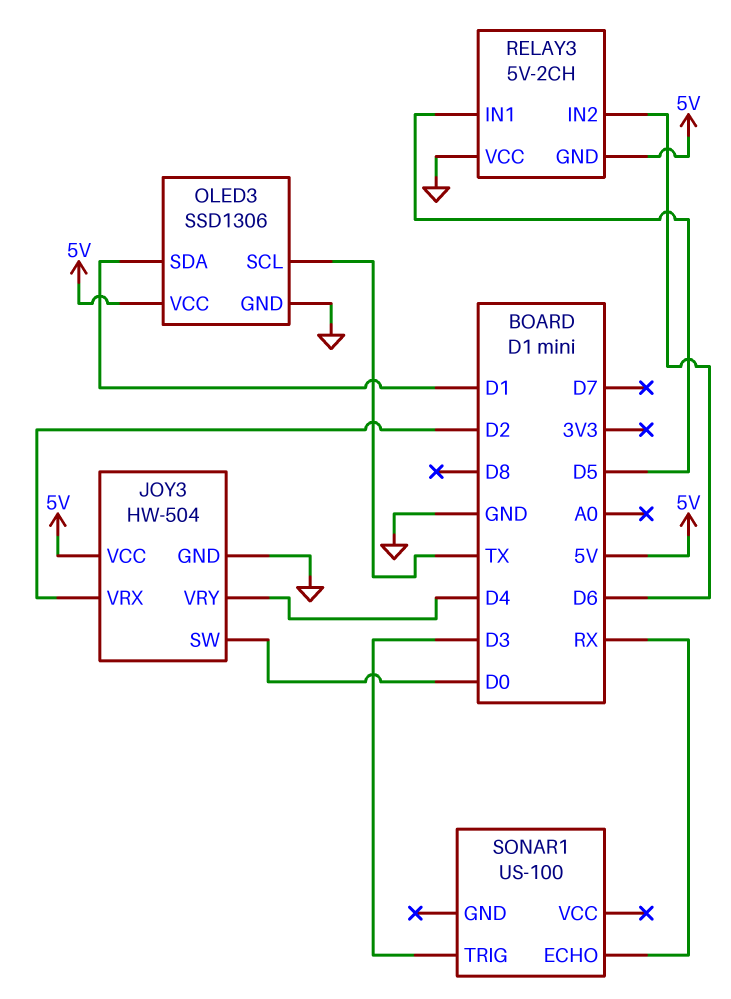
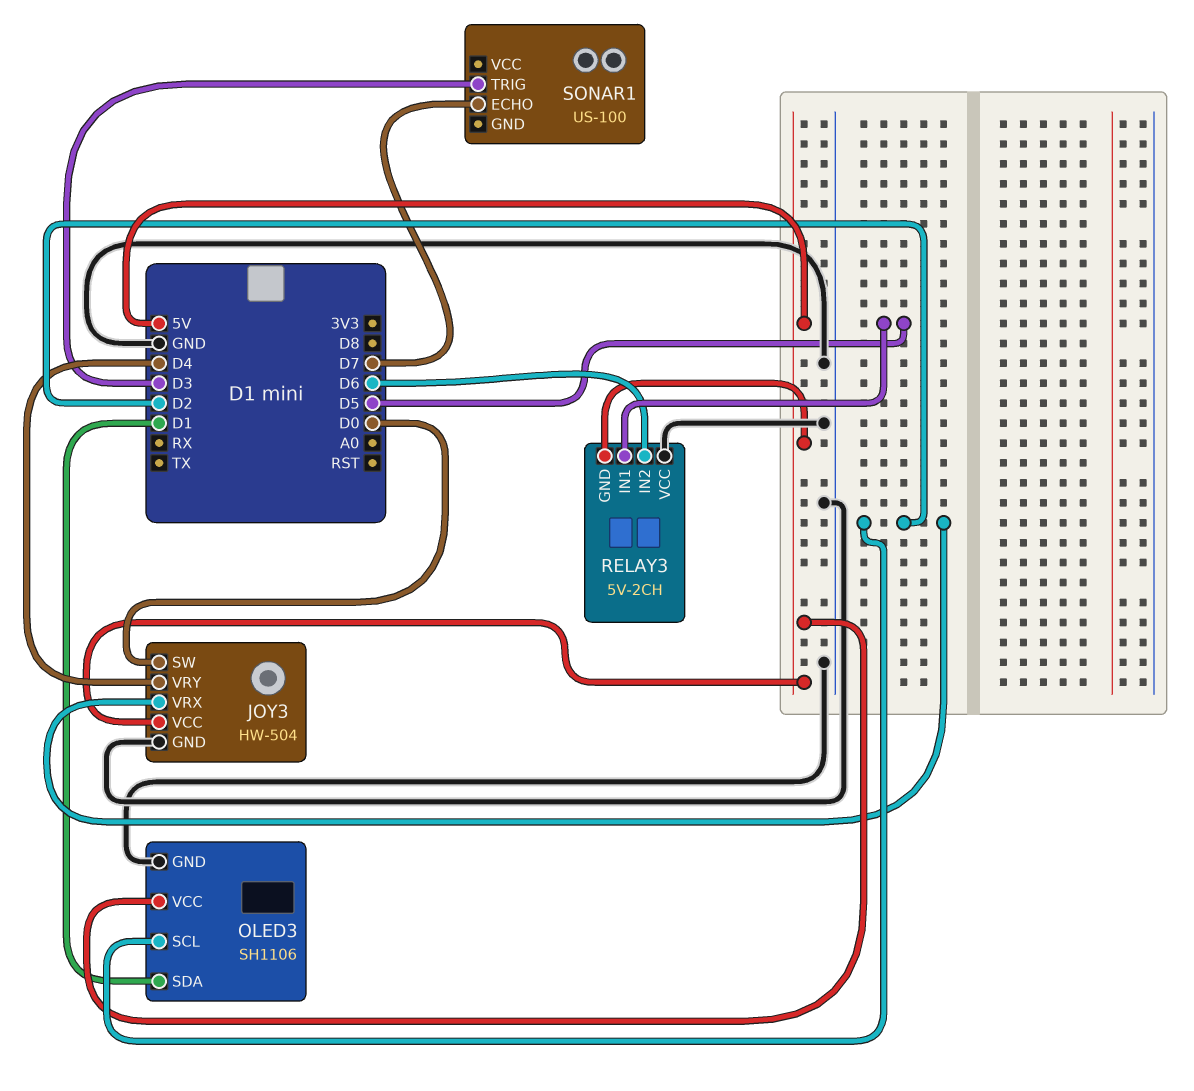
OLED3: SSD1306 -> SH1106
OLED3 pin SCL: TX -> D2
SONAR1 pin ECHO: RX -> D7

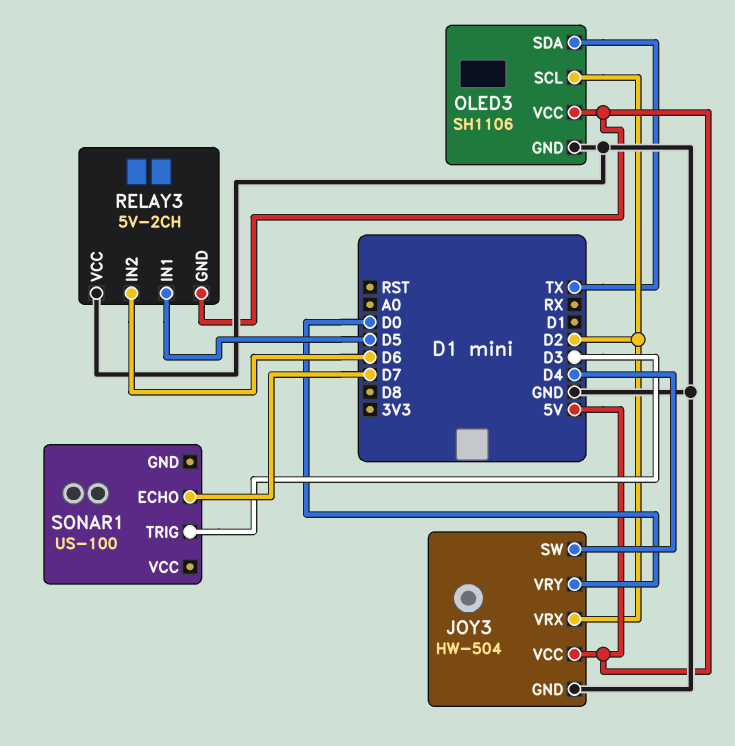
JOY3 pin SW: D0 -> D4
JOY3 pin VRY: D4 -> D0
OLED3 pin SDA: D1 -> TX

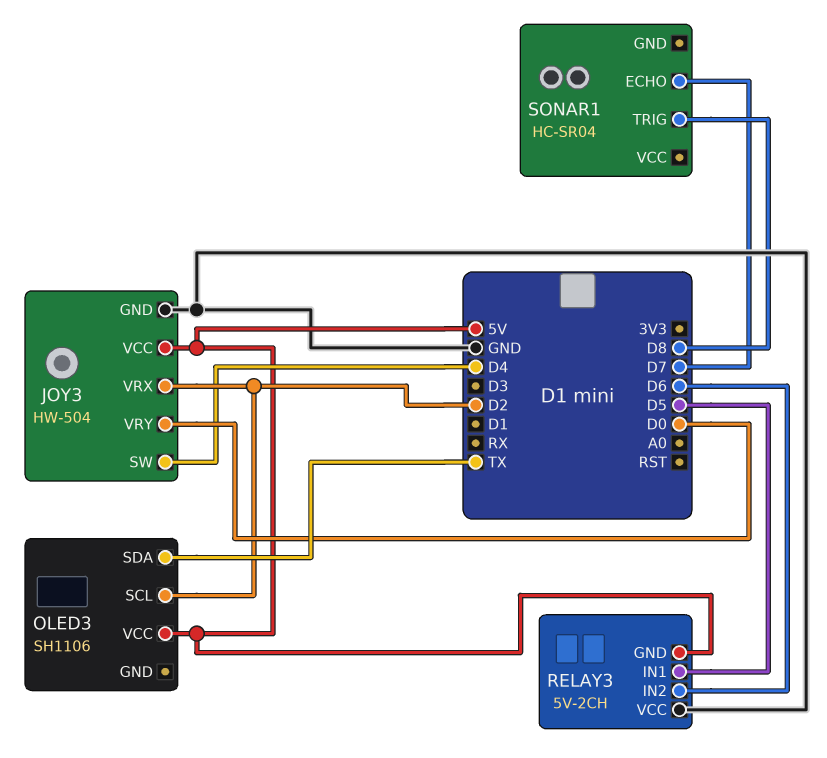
OLED3 pin GND: GND -> none
SONAR1: US-100 -> HC-SR04
SONAR1 pin TRIG: D3 -> D8

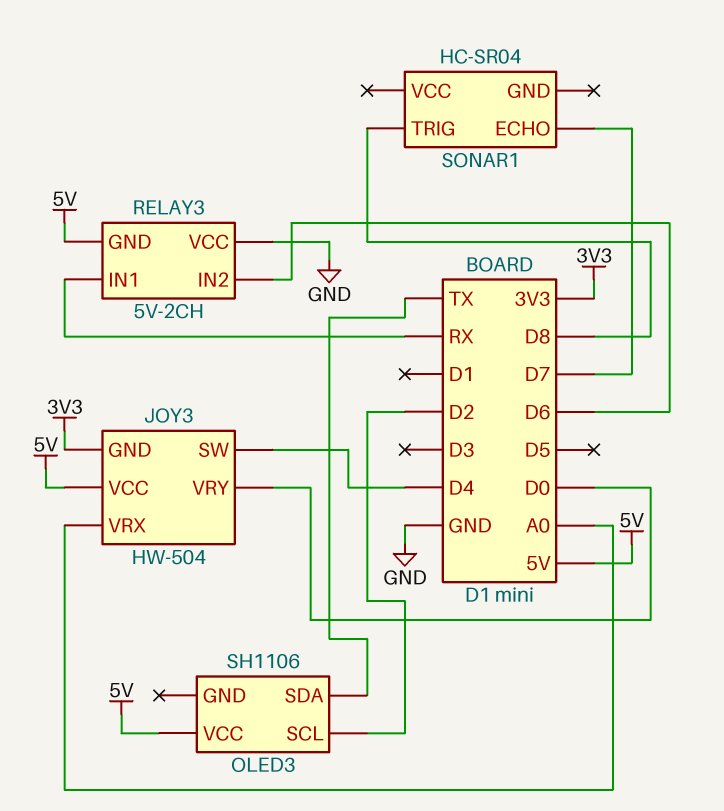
JOY3 pin GND: GND -> 3V3
JOY3 pin VRX: D2 -> A0
RELAY3 pin IN1: D5 -> RX

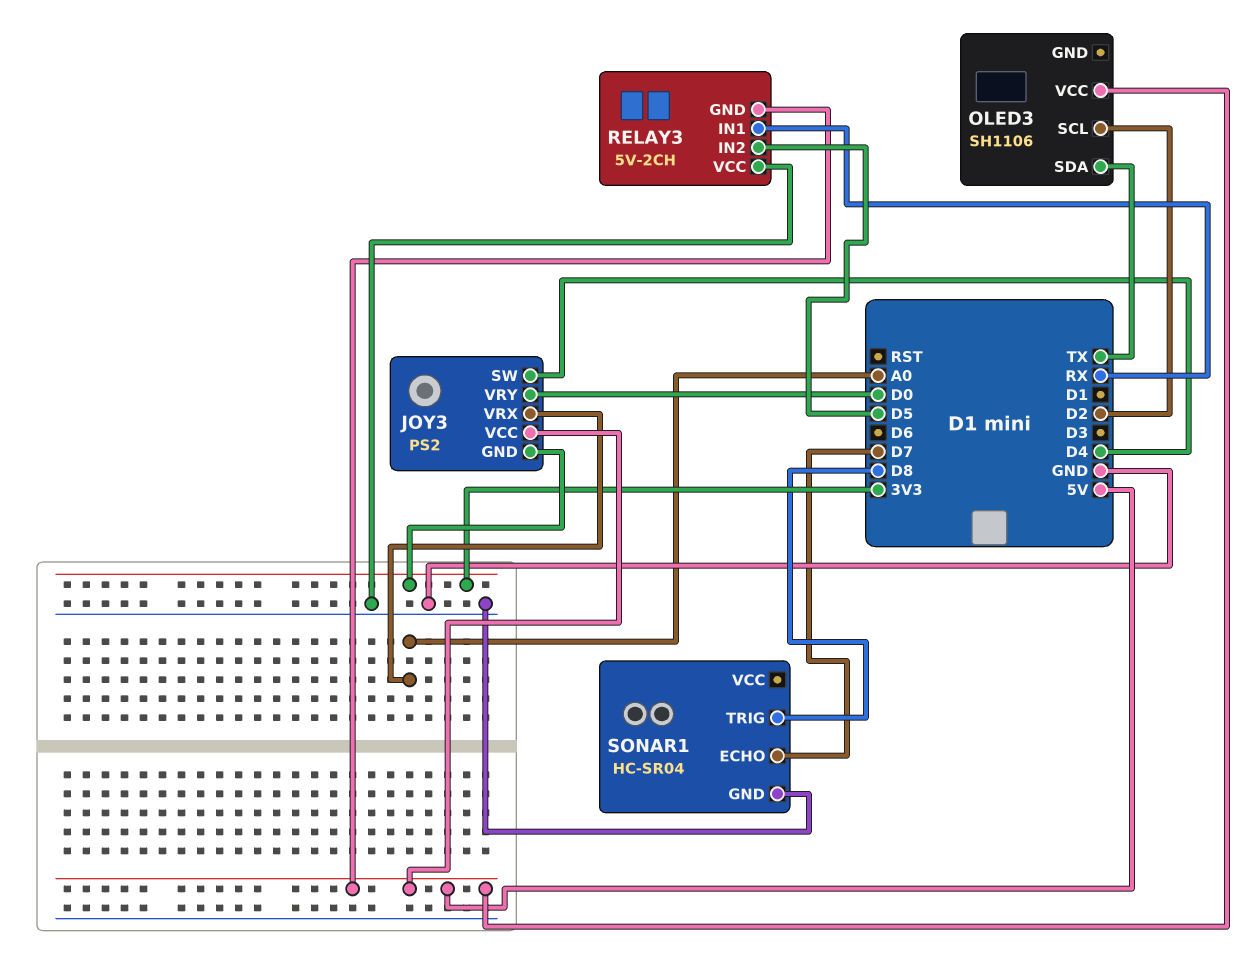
JOY3: HW-504 -> PS2
RELAY3 pin IN2: D6 -> D5
SONAR1 pin GND: none -> GND

